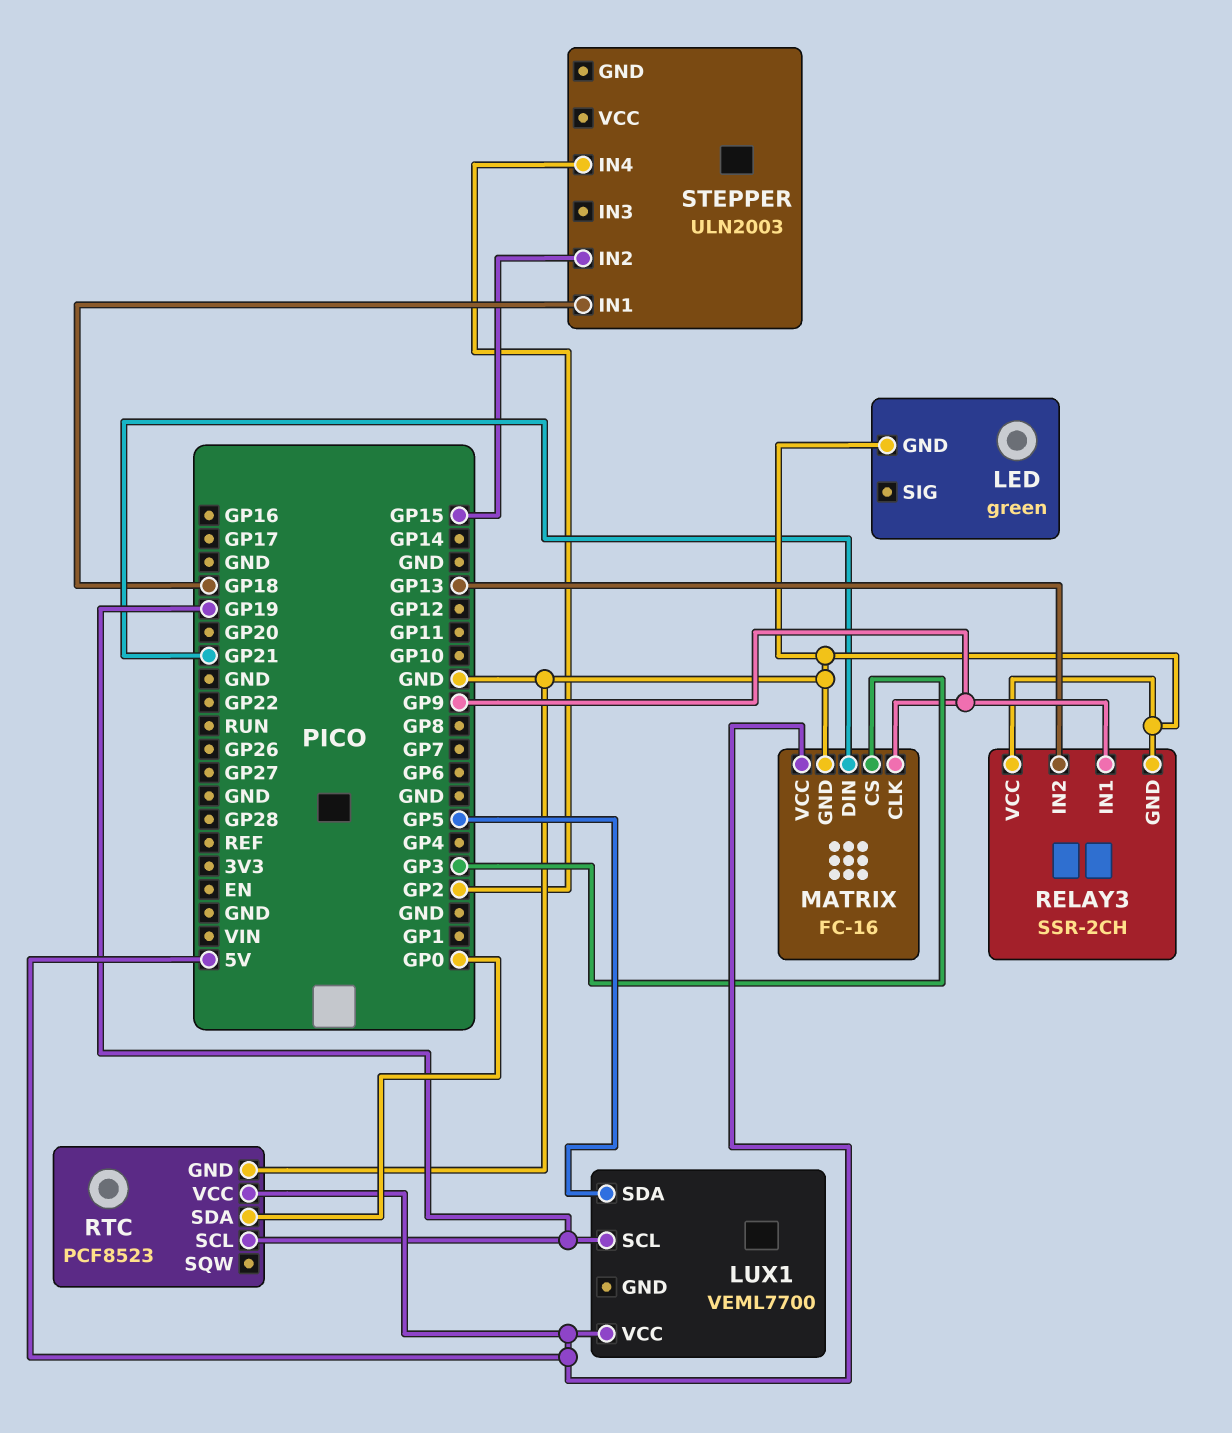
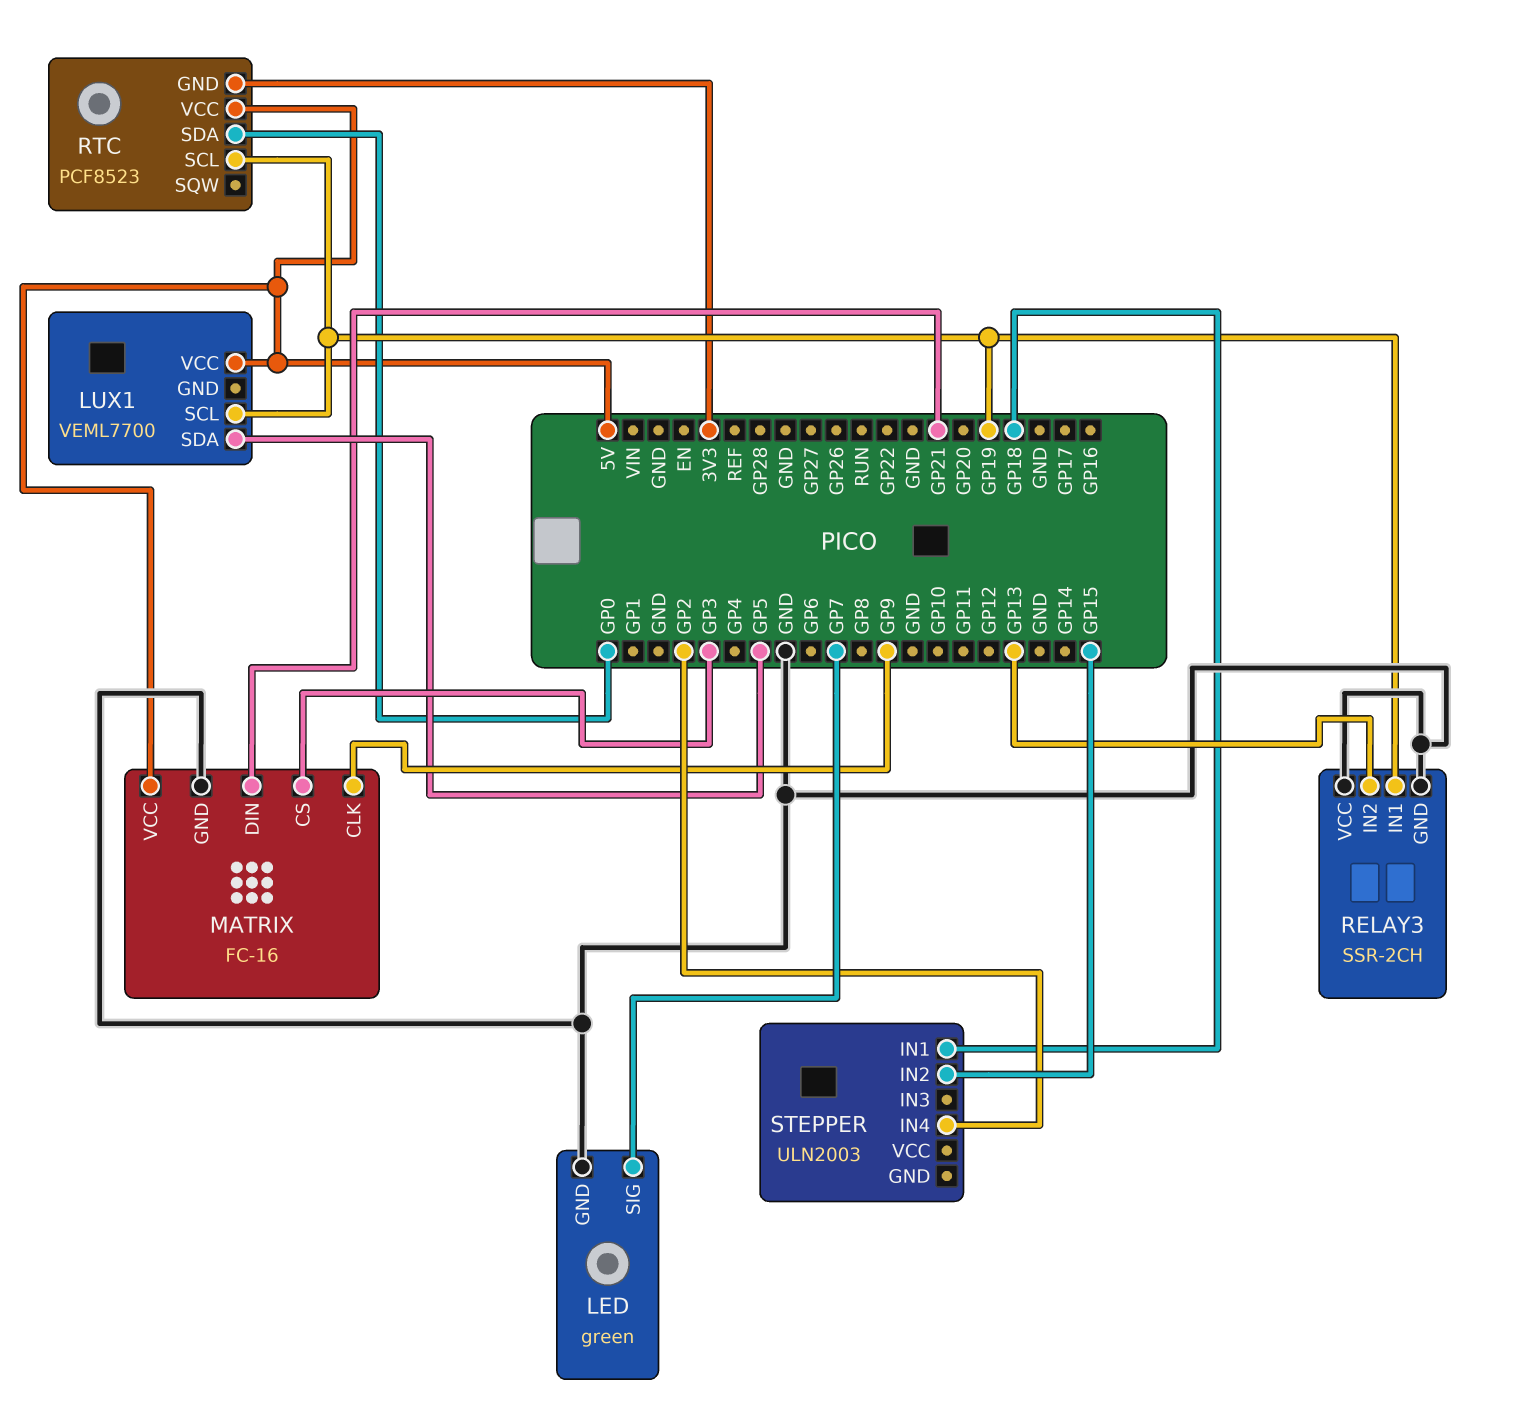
LED pin SIG: none -> GP7
RELAY3 pin IN1: GP9 -> GP19
RTC pin GND: GND -> 3V3

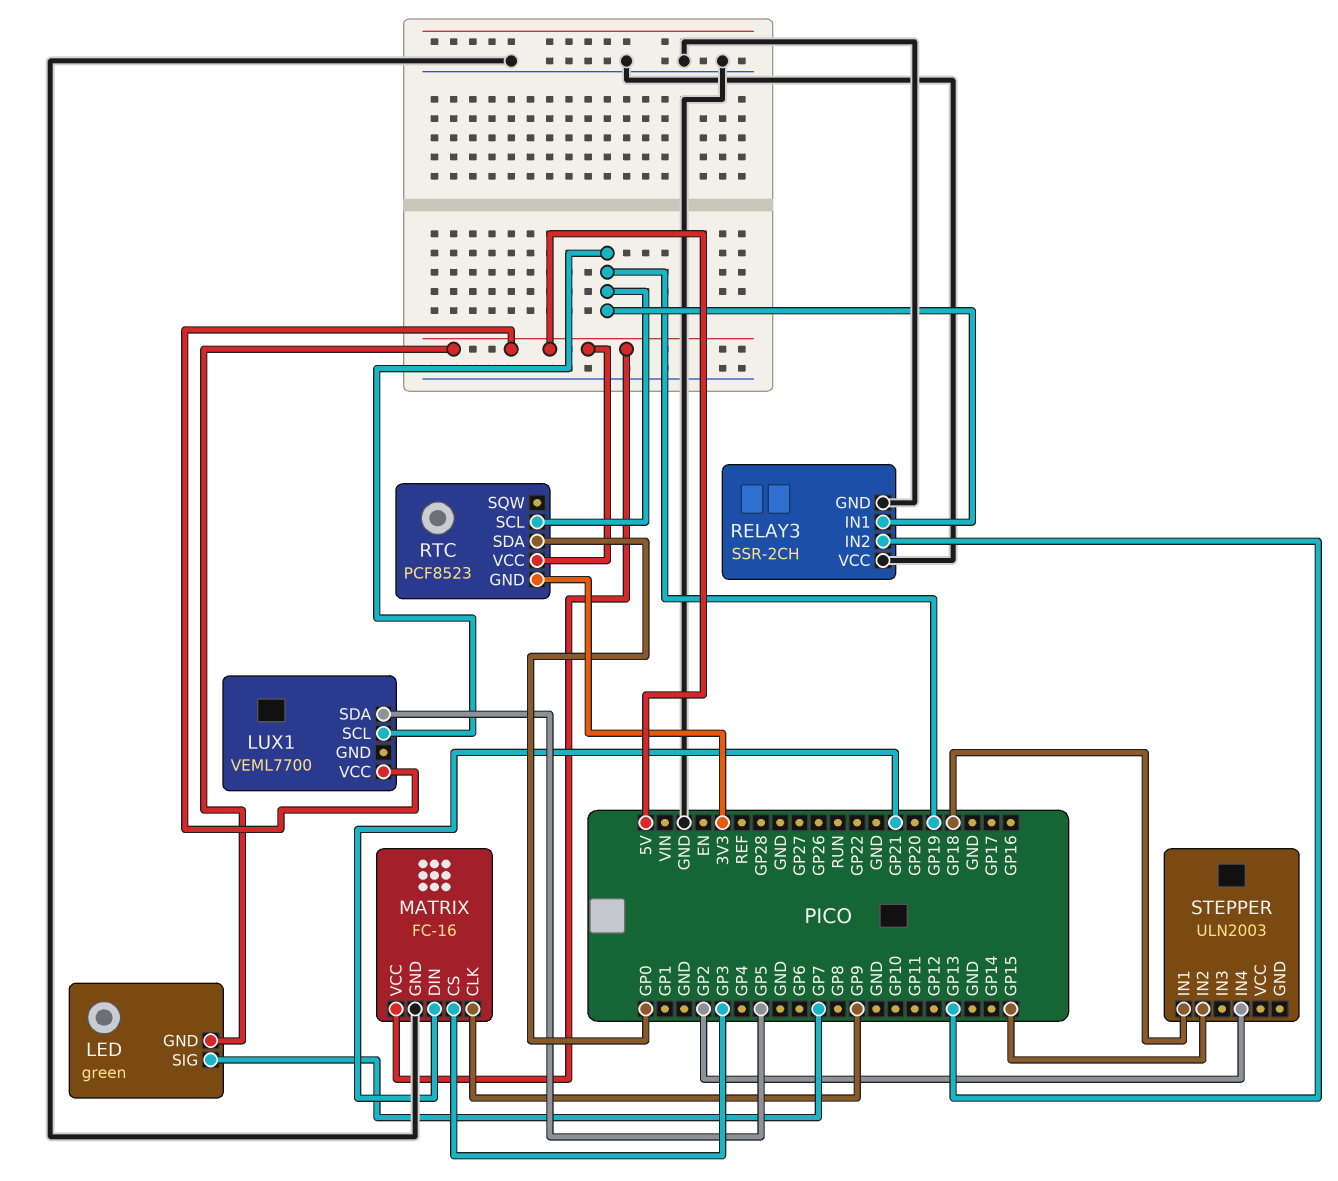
LED pin GND: GND -> 5V

